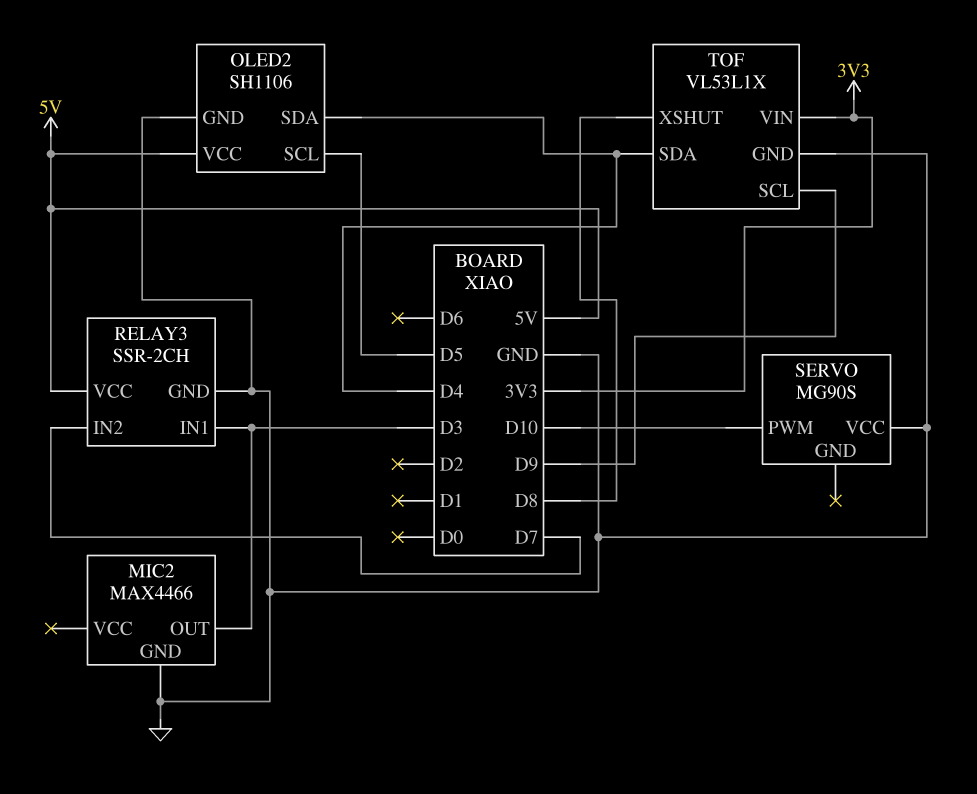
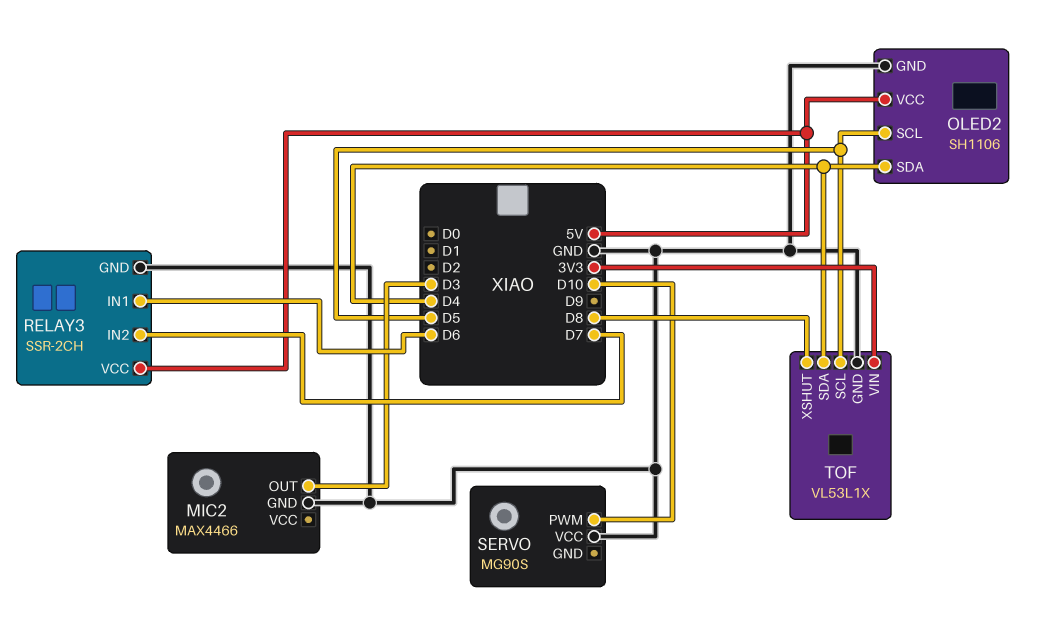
RELAY3 pin IN1: D3 -> D6
TOF pin SCL: D9 -> D5

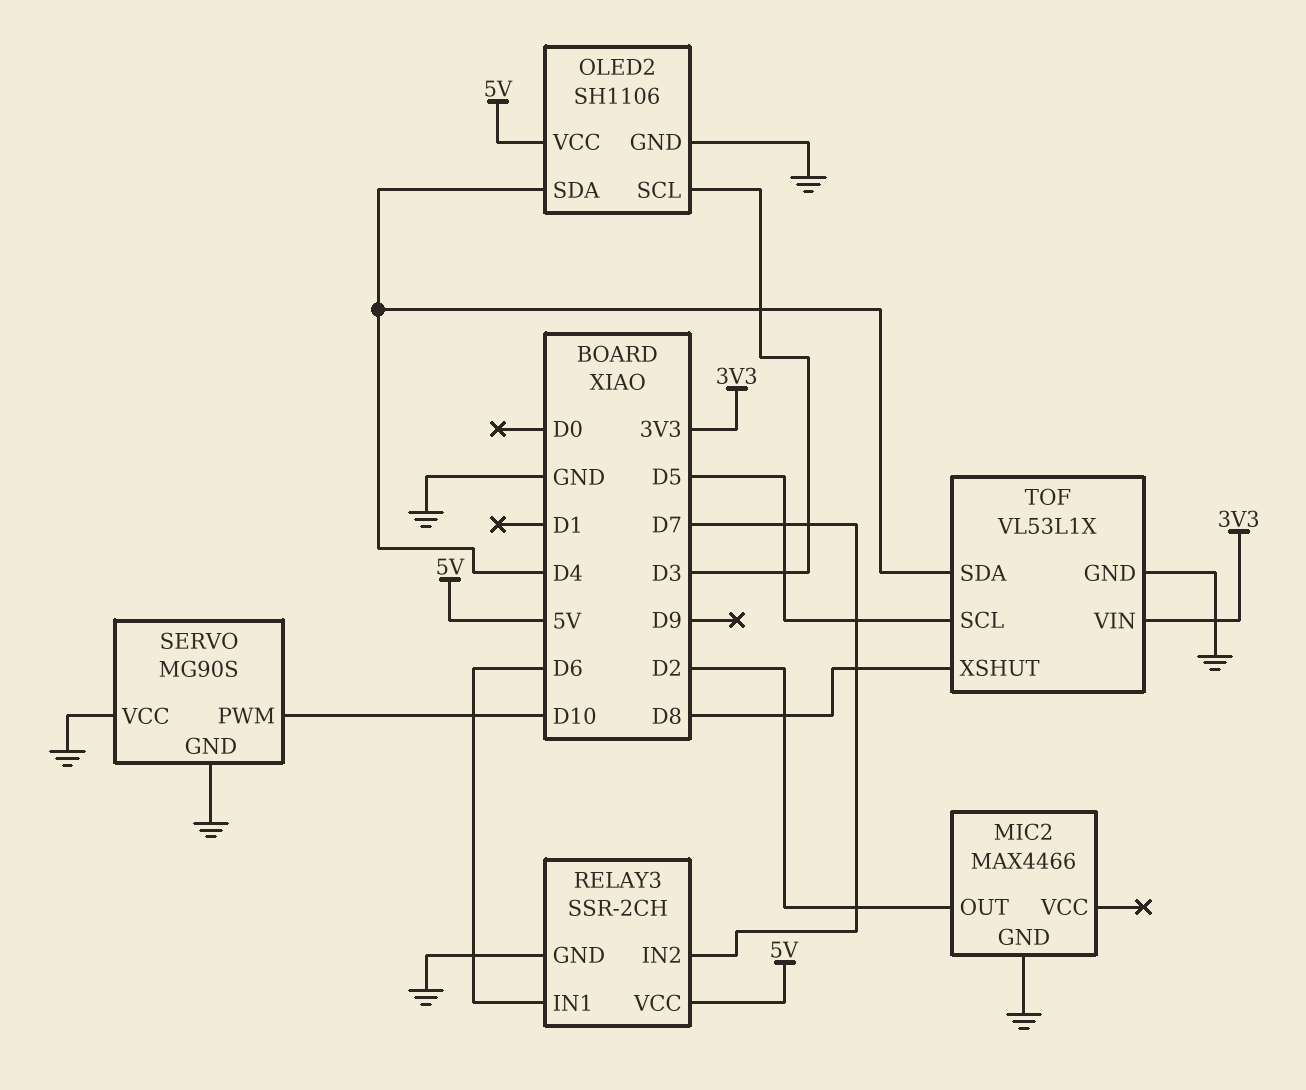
MIC2 pin OUT: D3 -> D2
OLED2 pin SCL: D5 -> D3
SERVO pin GND: none -> GND

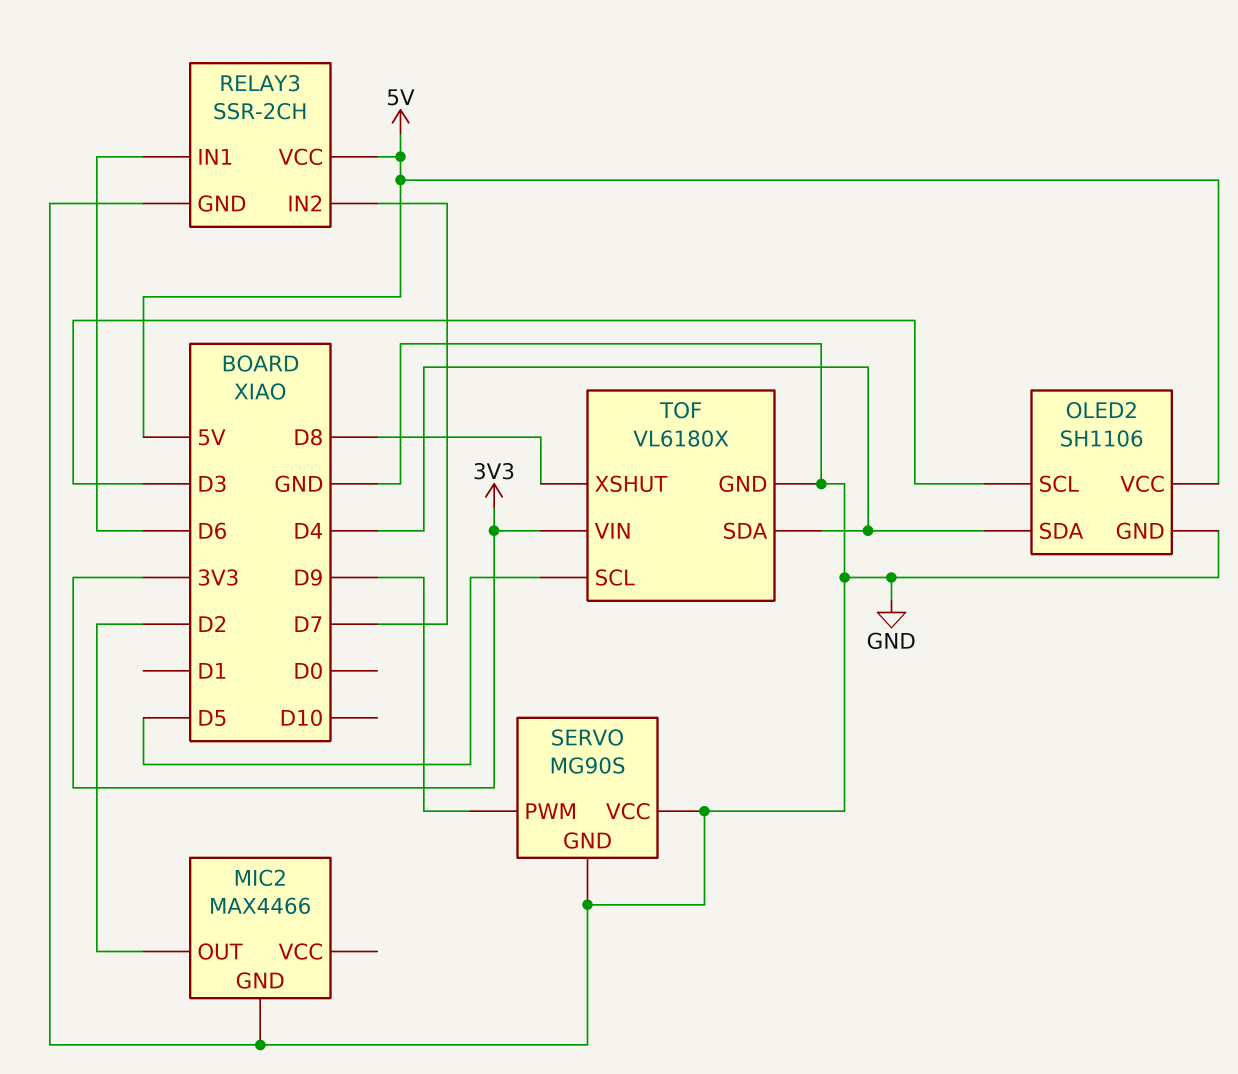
SERVO pin PWM: D10 -> D9
TOF: VL53L1X -> VL6180X

